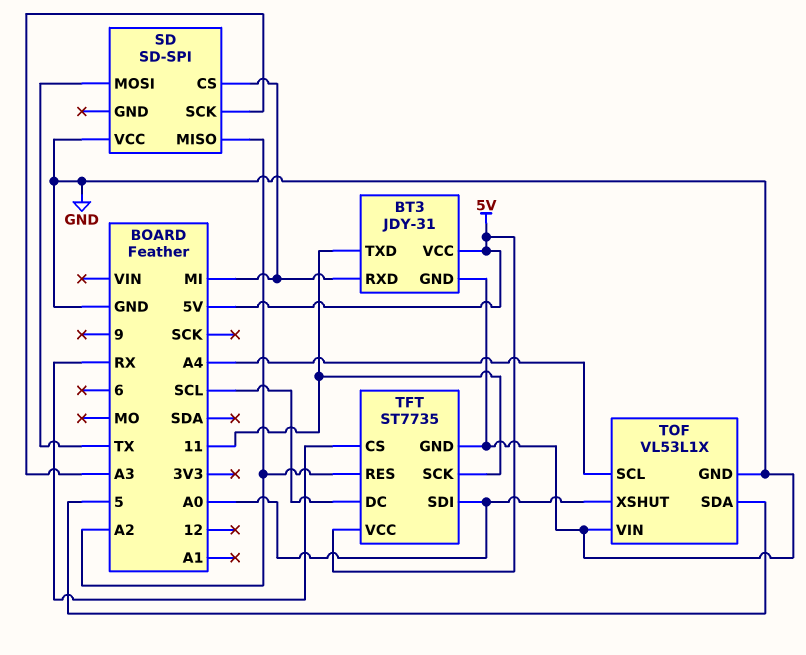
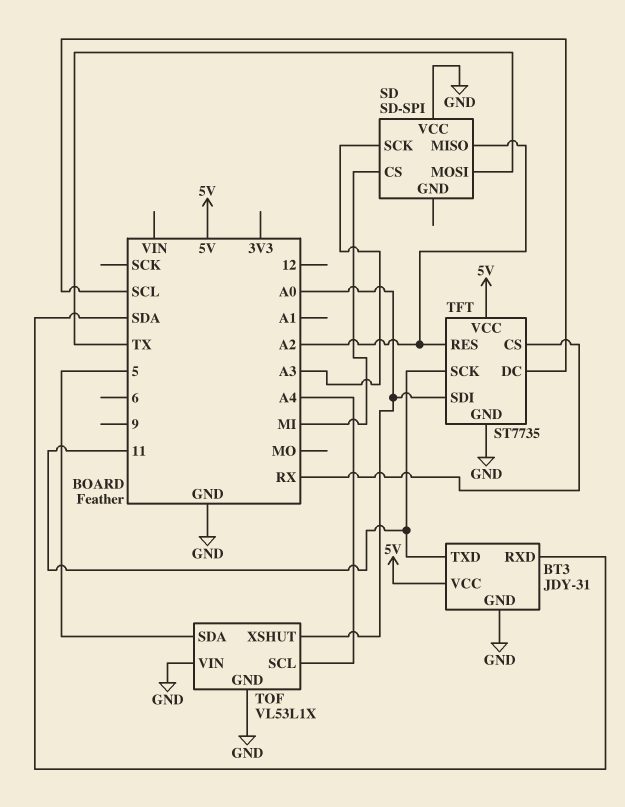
BT3 pin RXD: MI -> SDA

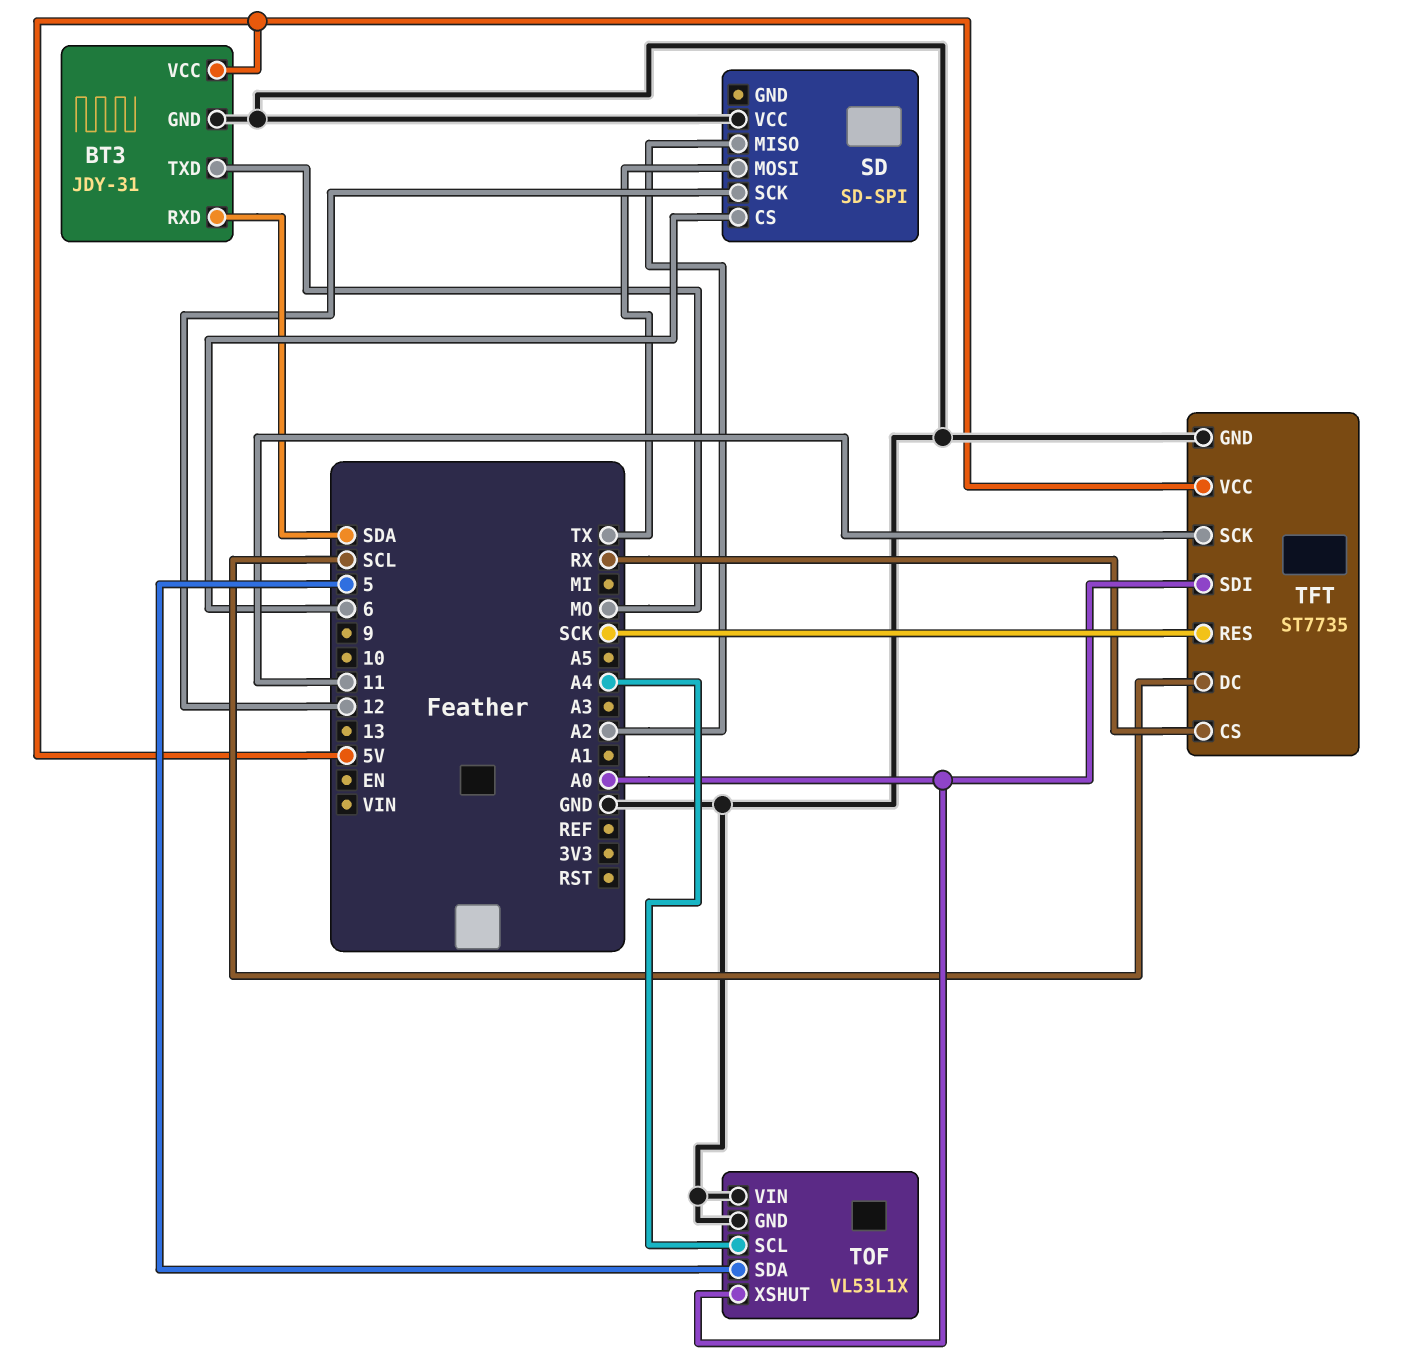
BT3 pin TXD: 11 -> MO
SD pin CS: MI -> 6
SD pin SCK: A3 -> 12
TFT pin RES: A2 -> SCK

